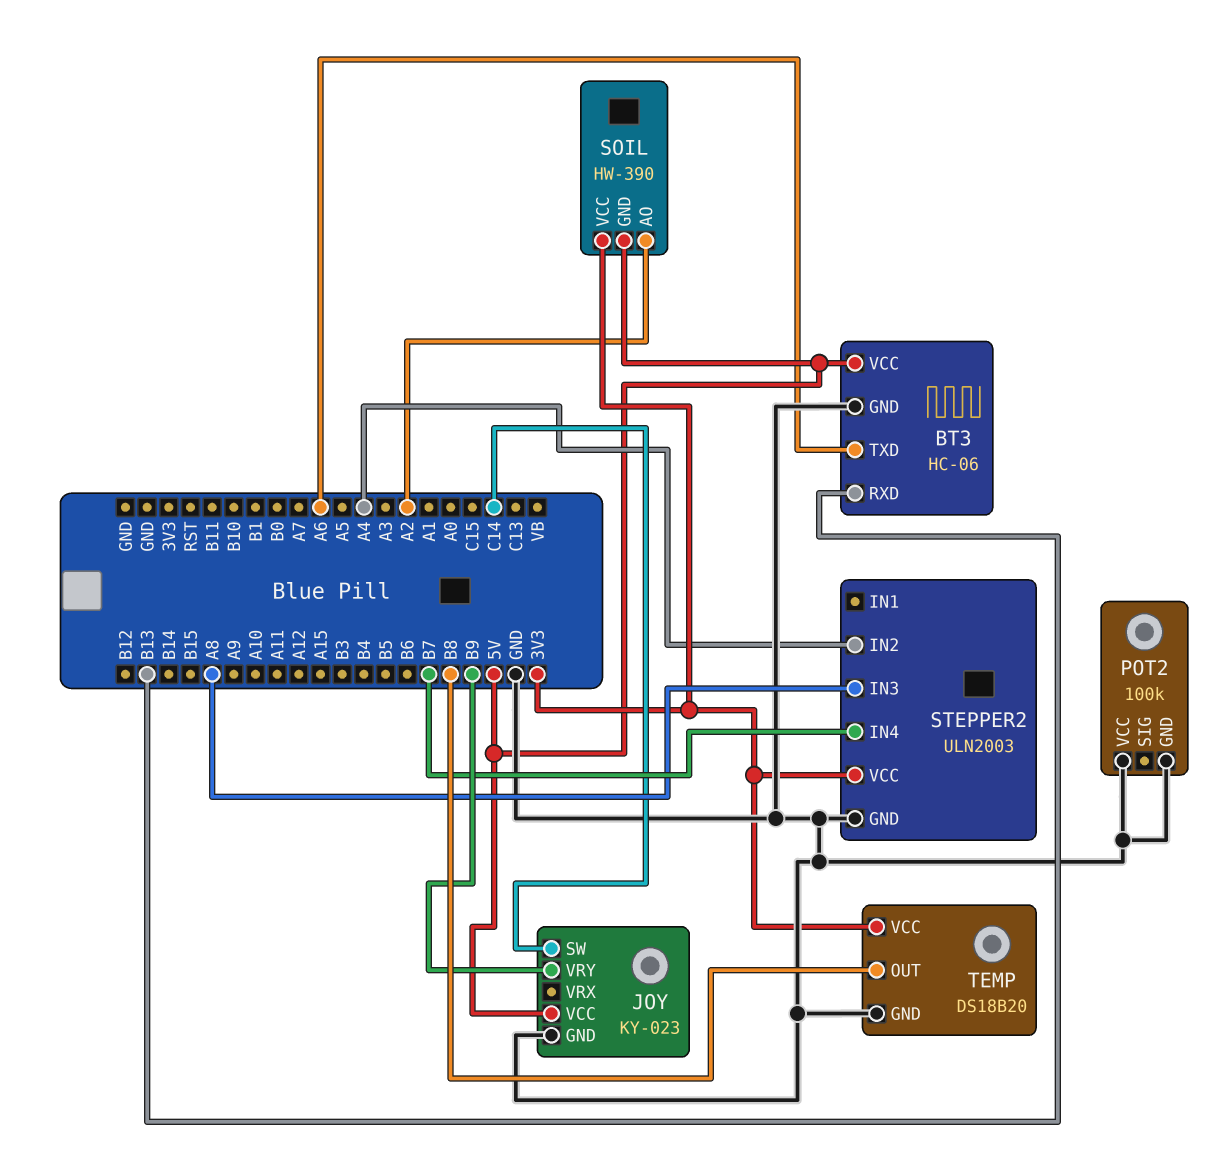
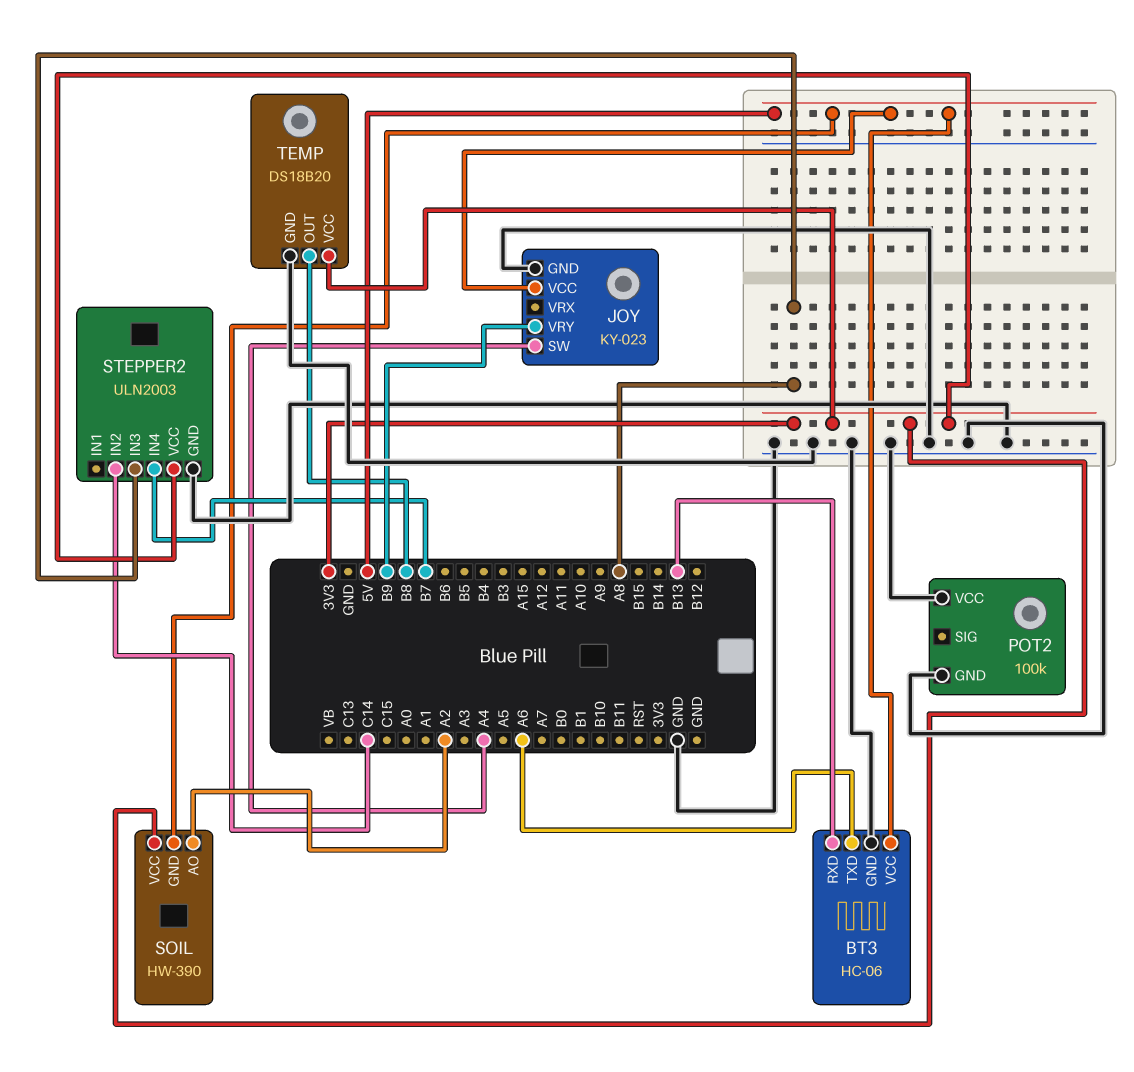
JOY pin SW: C14 -> A4
STEPPER2 pin IN2: A4 -> C14

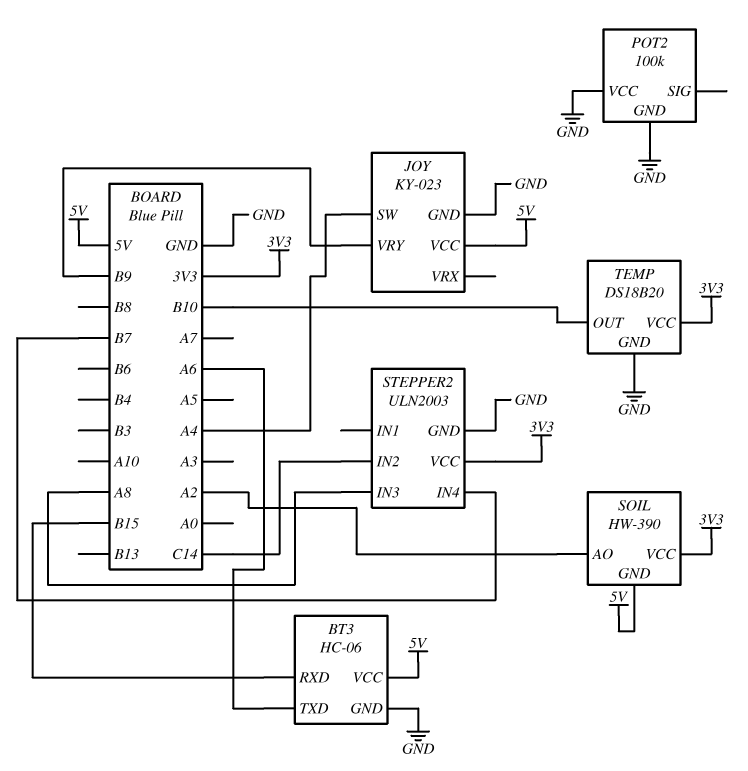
BT3 pin RXD: B13 -> B15
TEMP pin OUT: B8 -> B10

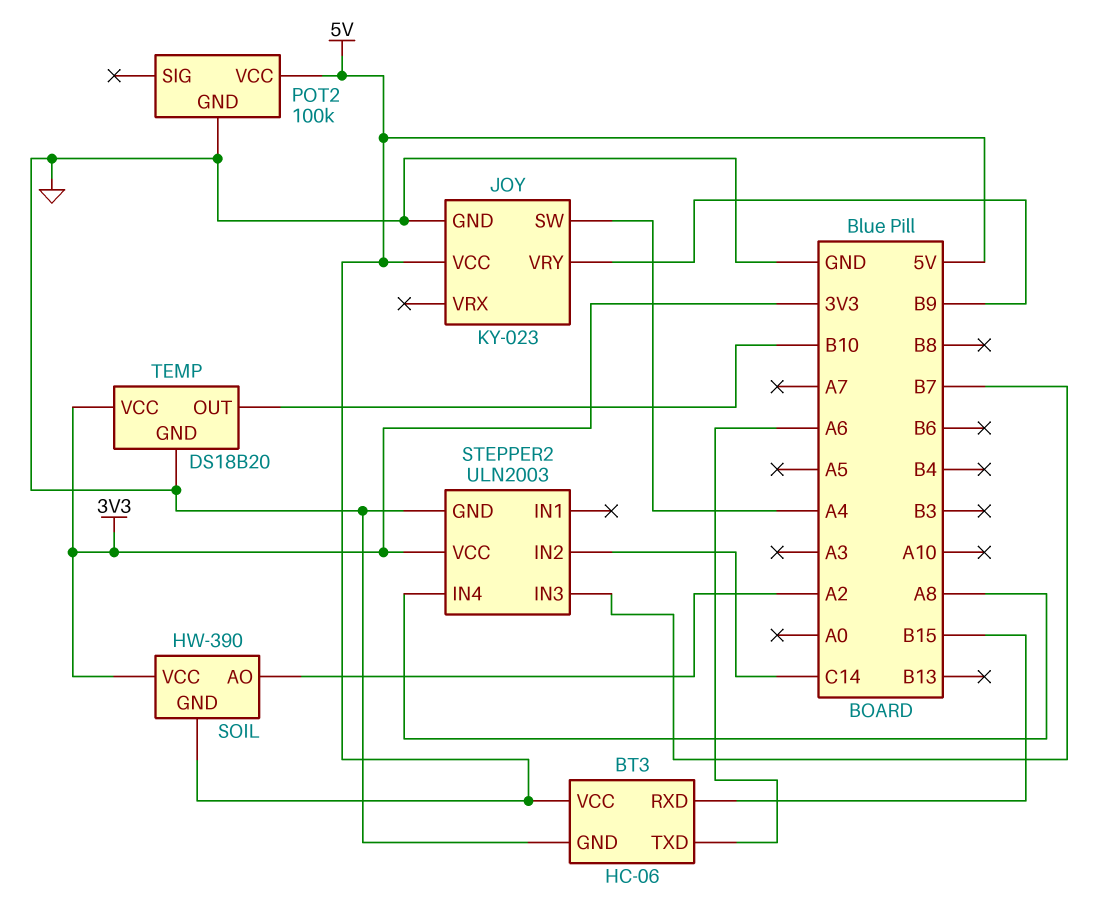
POT2 pin VCC: GND -> 5V
STEPPER2 pin IN3: A8 -> B7
STEPPER2 pin IN4: B7 -> A8

